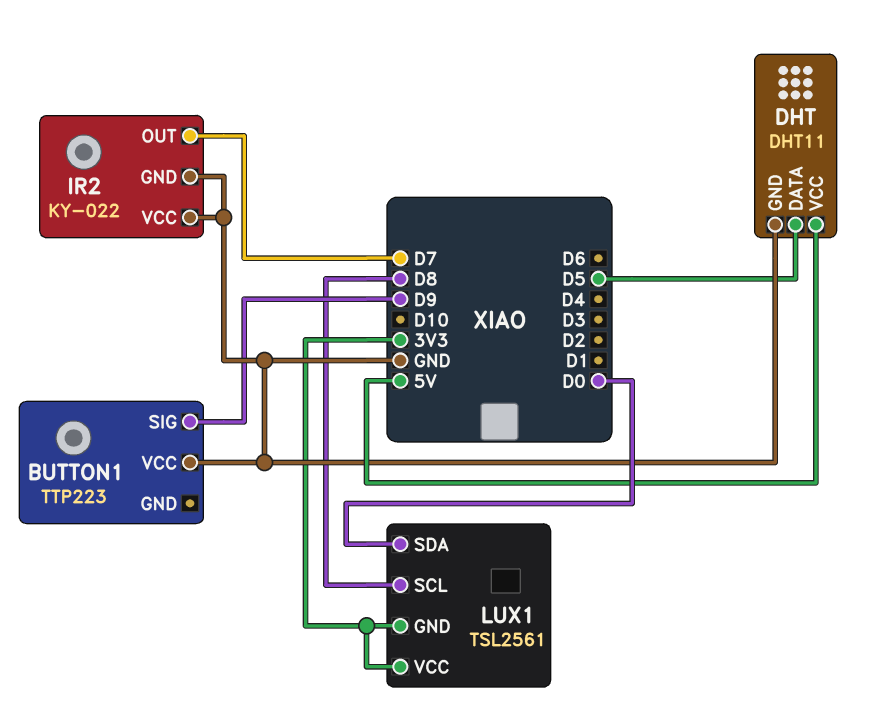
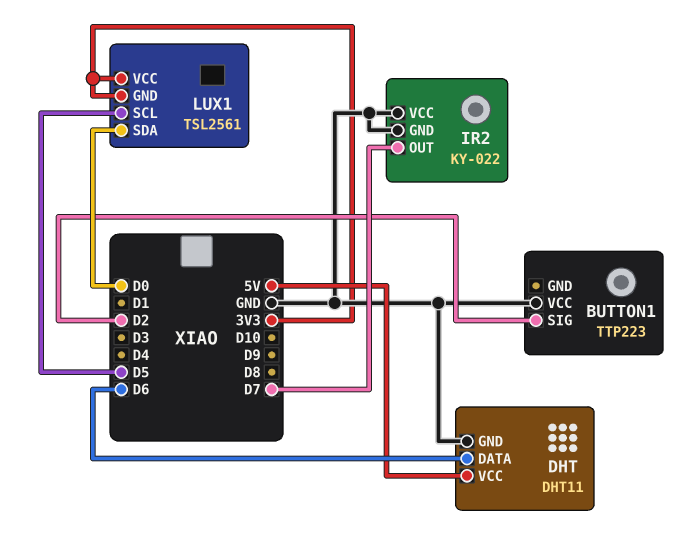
BUTTON1 pin SIG: D9 -> D2
DHT pin DATA: D5 -> D6
LUX1 pin SCL: D8 -> D5

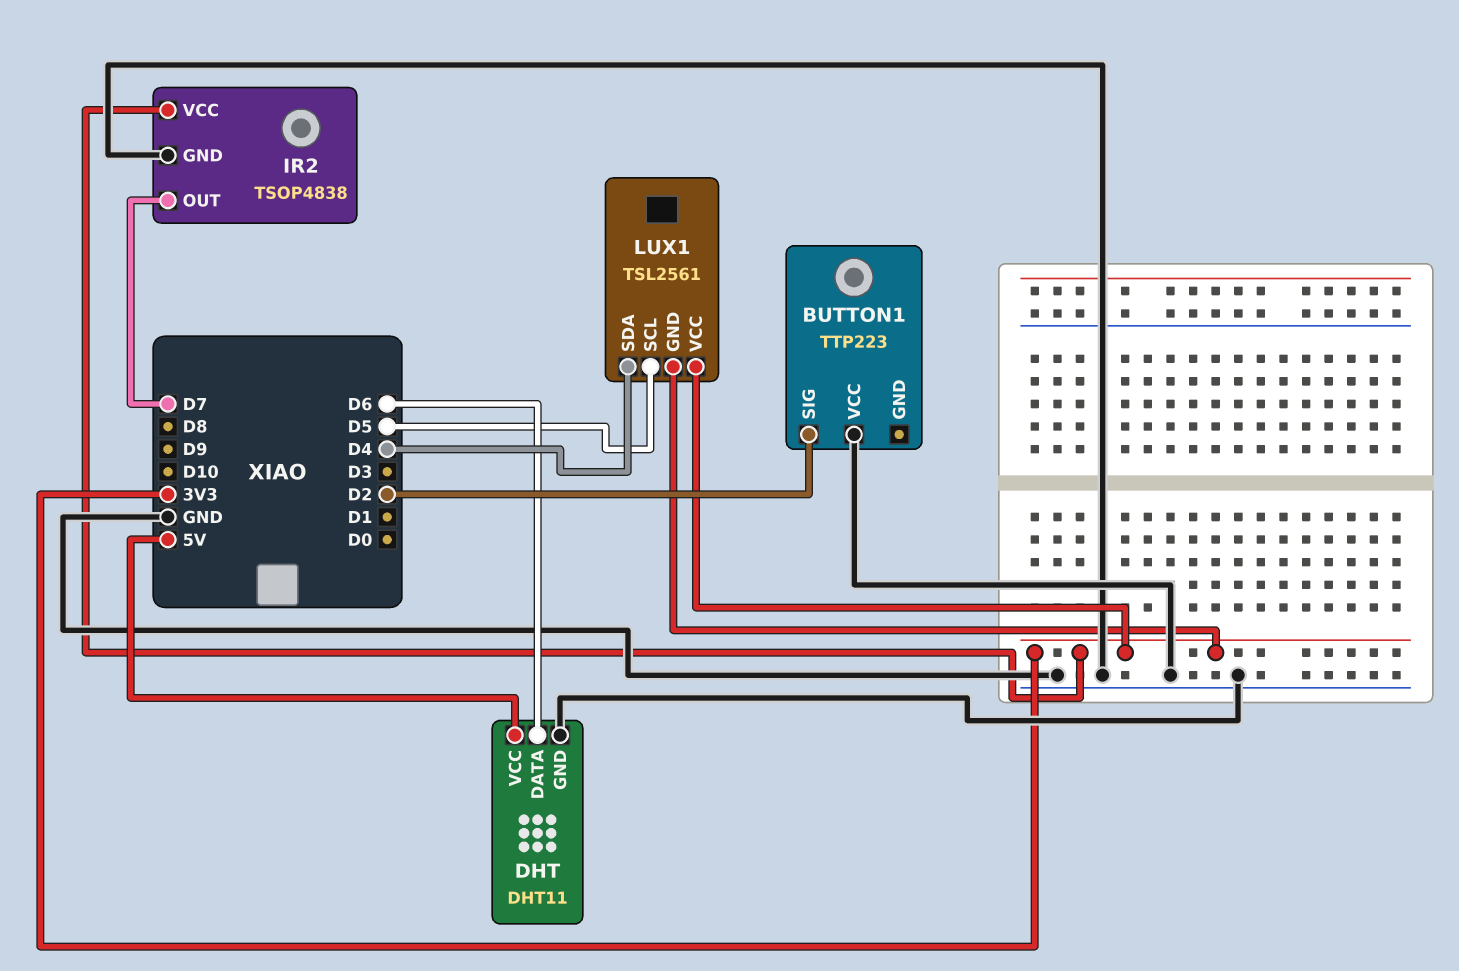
IR2: KY-022 -> TSOP4838
IR2 pin VCC: GND -> 3V3
LUX1 pin SDA: D0 -> D4

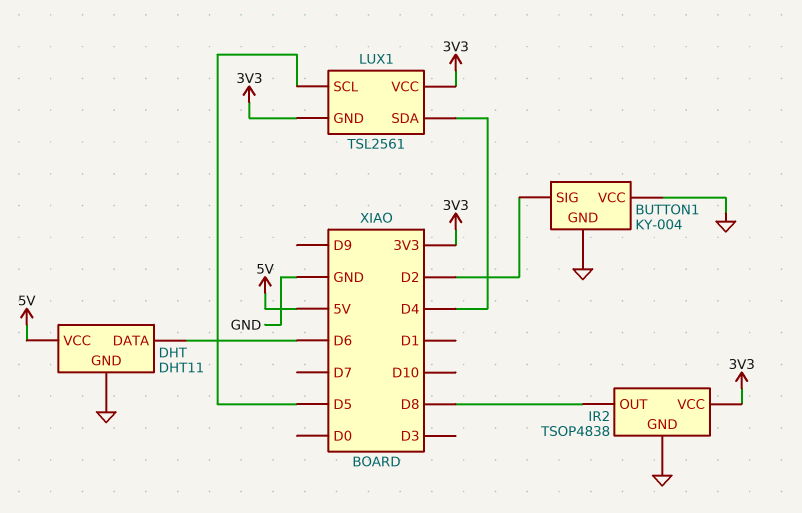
BUTTON1: TTP223 -> KY-004
BUTTON1 pin GND: none -> GND
IR2 pin OUT: D7 -> D8

